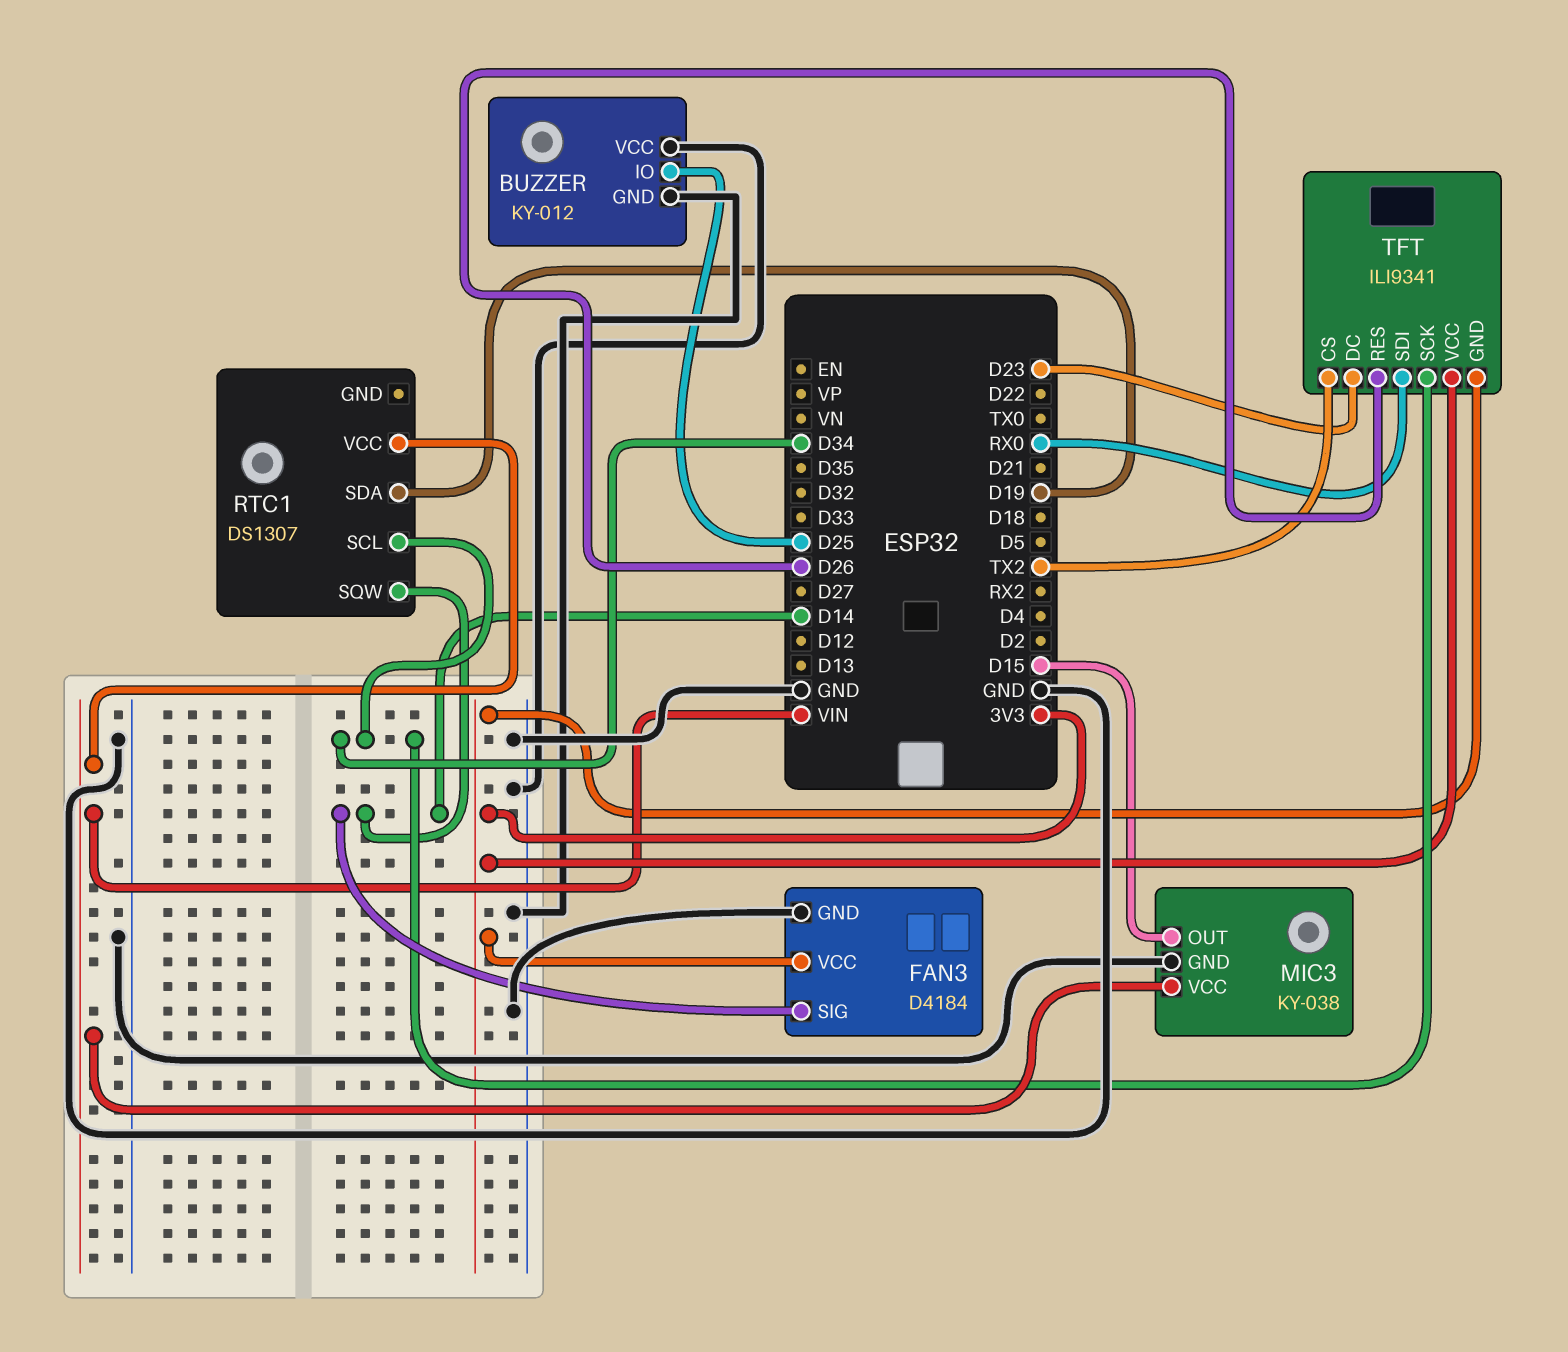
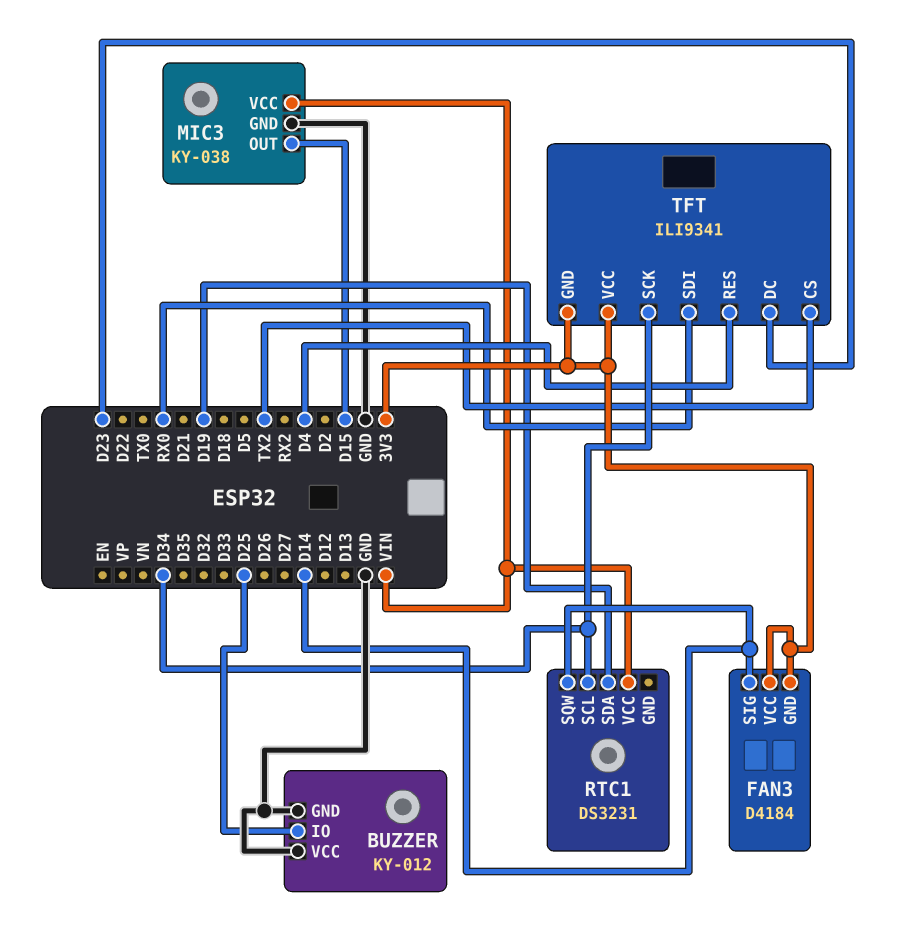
FAN3 pin GND: GND -> 3V3
RTC1: DS1307 -> DS3231
TFT pin RES: D26 -> D4

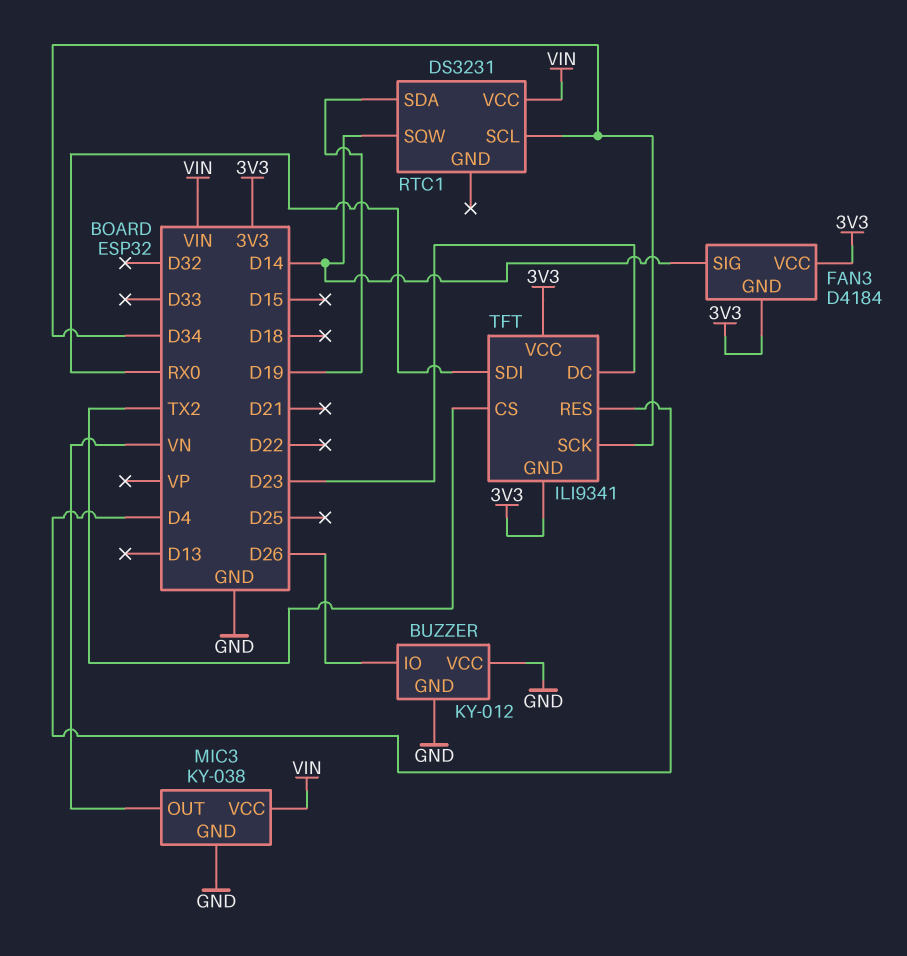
BUZZER pin IO: D25 -> D26
MIC3 pin OUT: D15 -> VN

